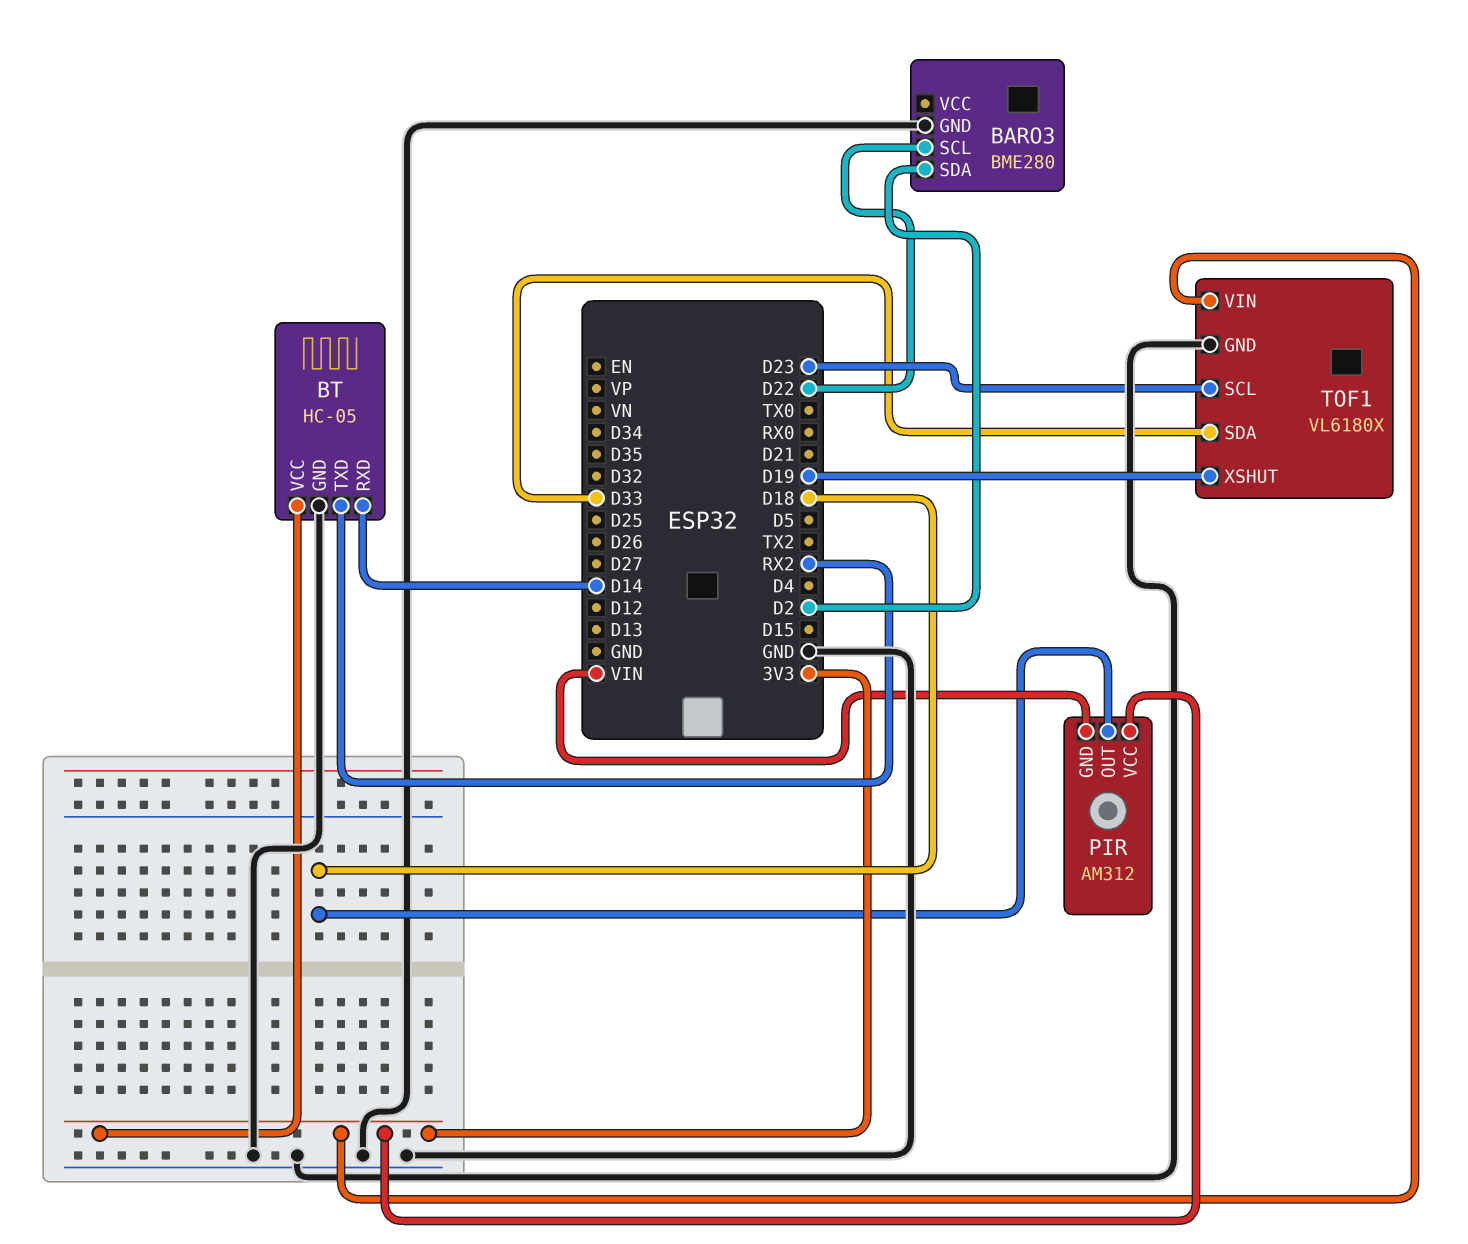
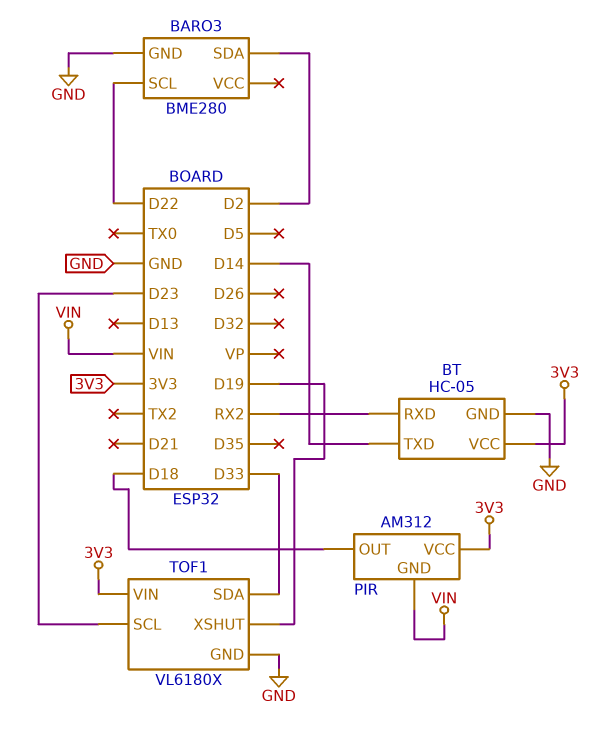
BT pin RXD: D14 -> RX2
BT pin TXD: RX2 -> D14

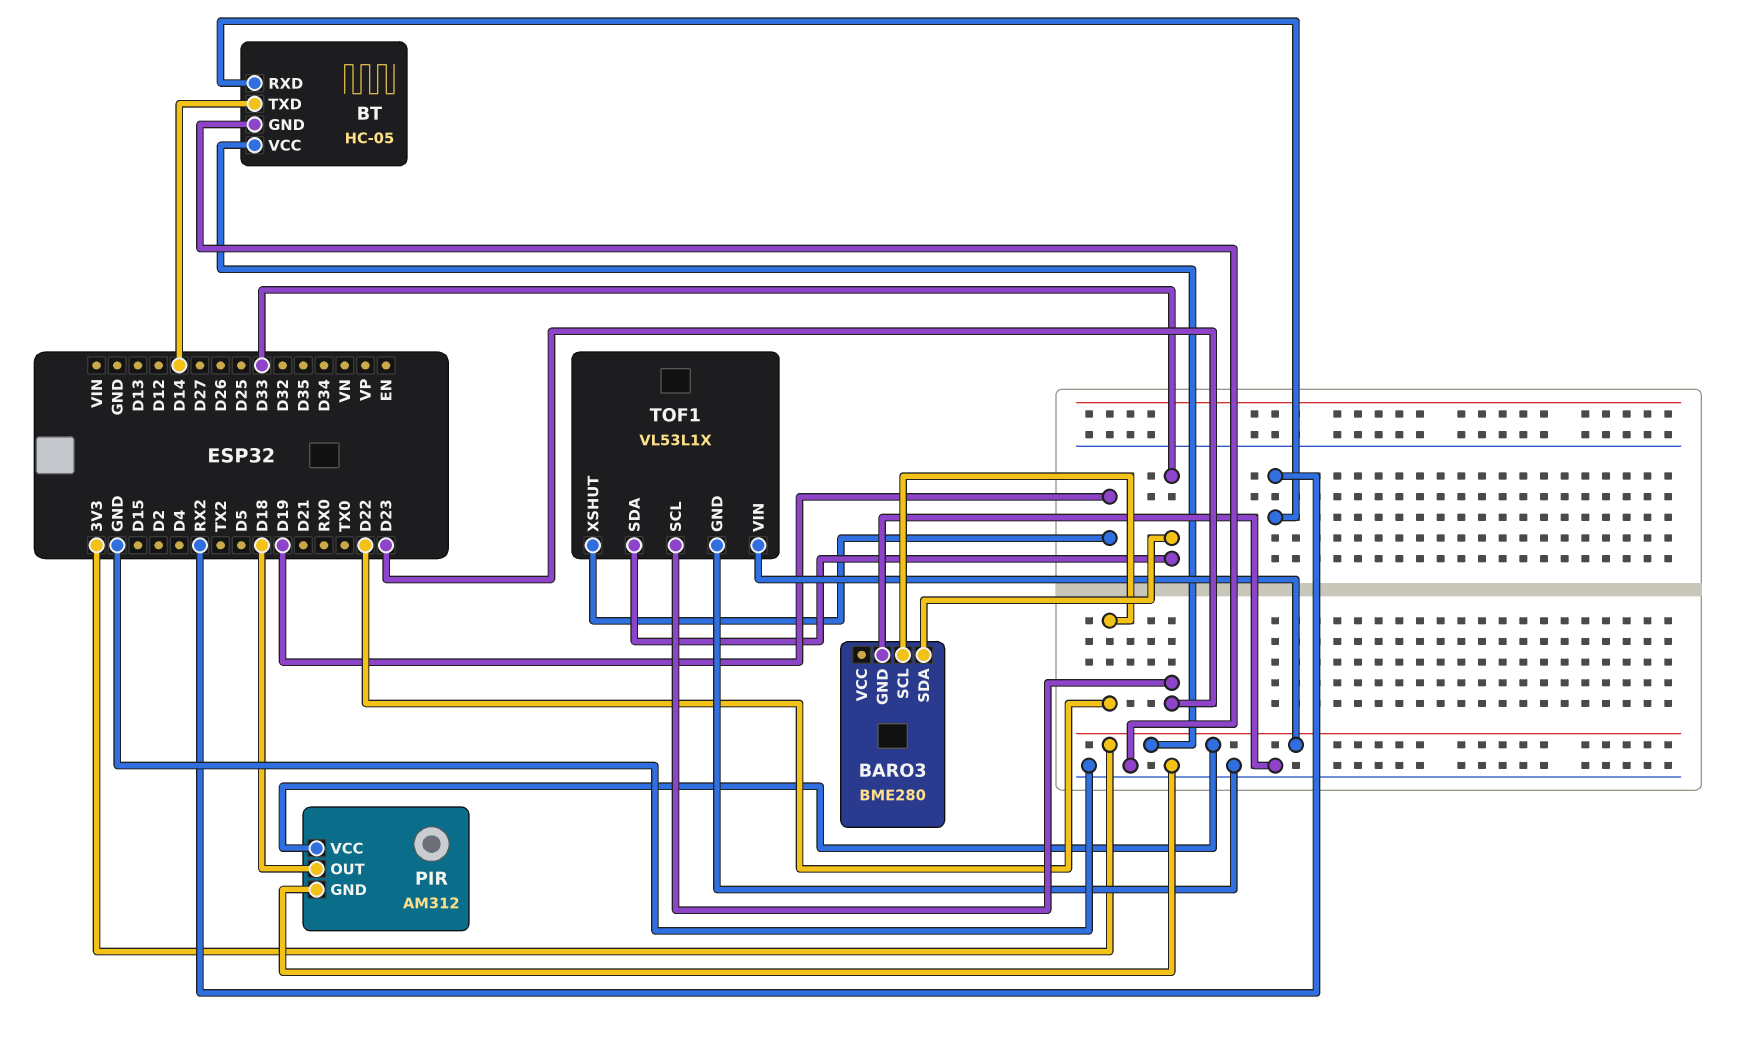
BARO3 pin SDA: D2 -> D33
PIR pin GND: VIN -> GND
TOF1: VL6180X -> VL53L1X

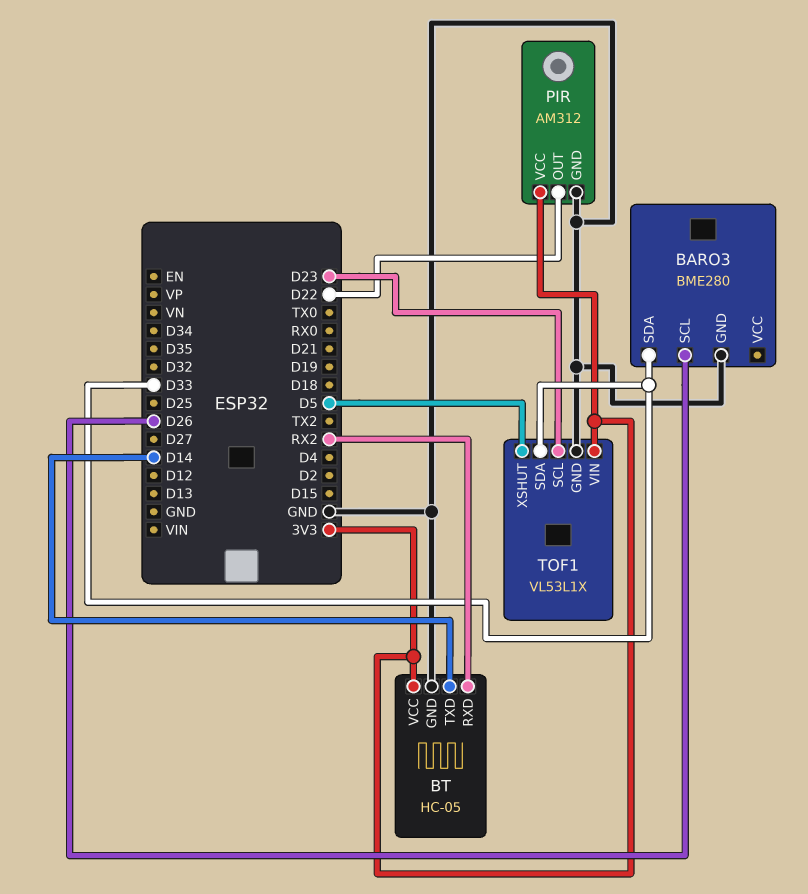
BARO3 pin SCL: D22 -> D26
PIR pin OUT: D18 -> D22
TOF1 pin XSHUT: D19 -> D5

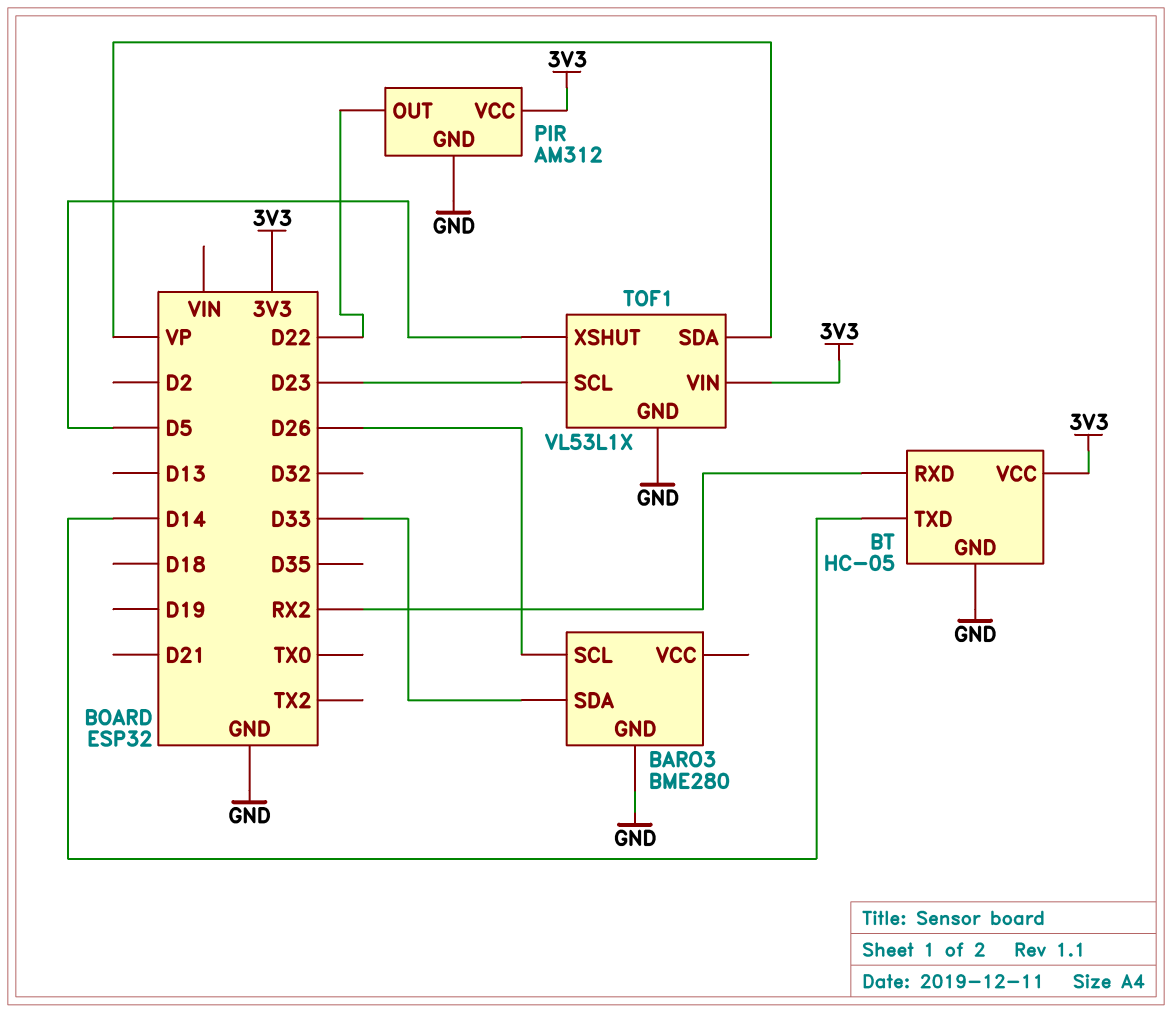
TOF1 pin SDA: D33 -> VP

